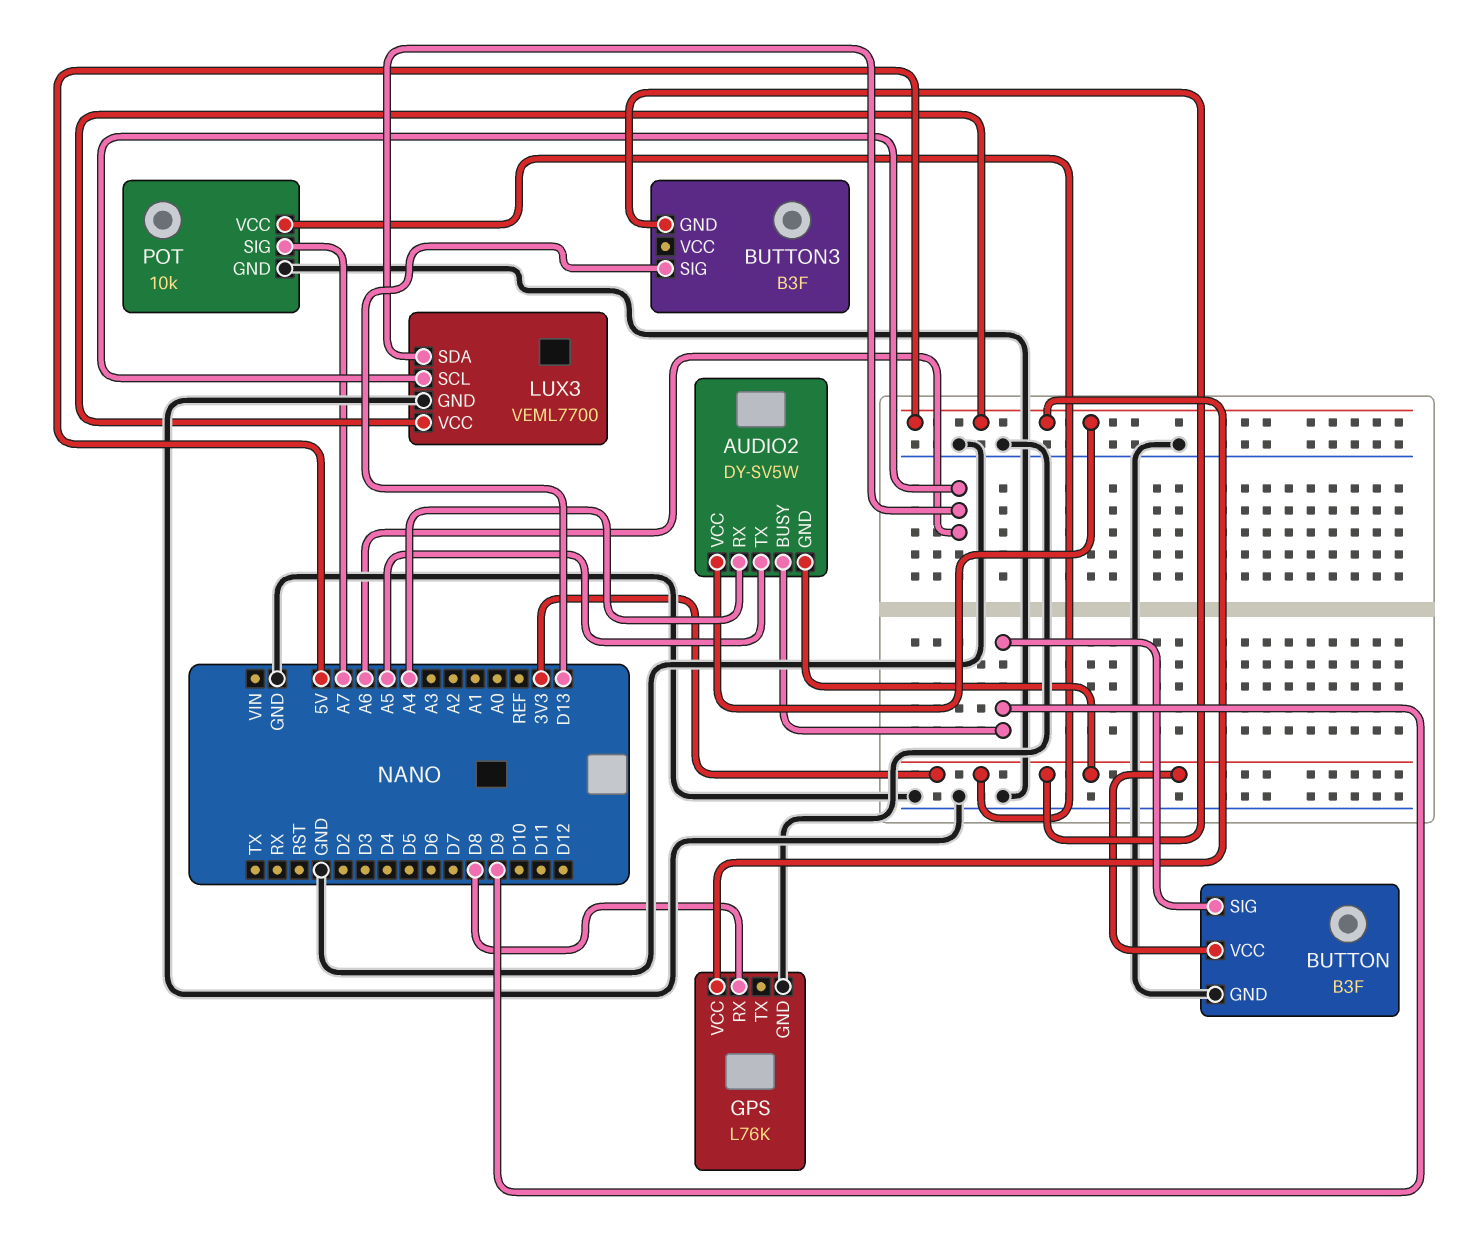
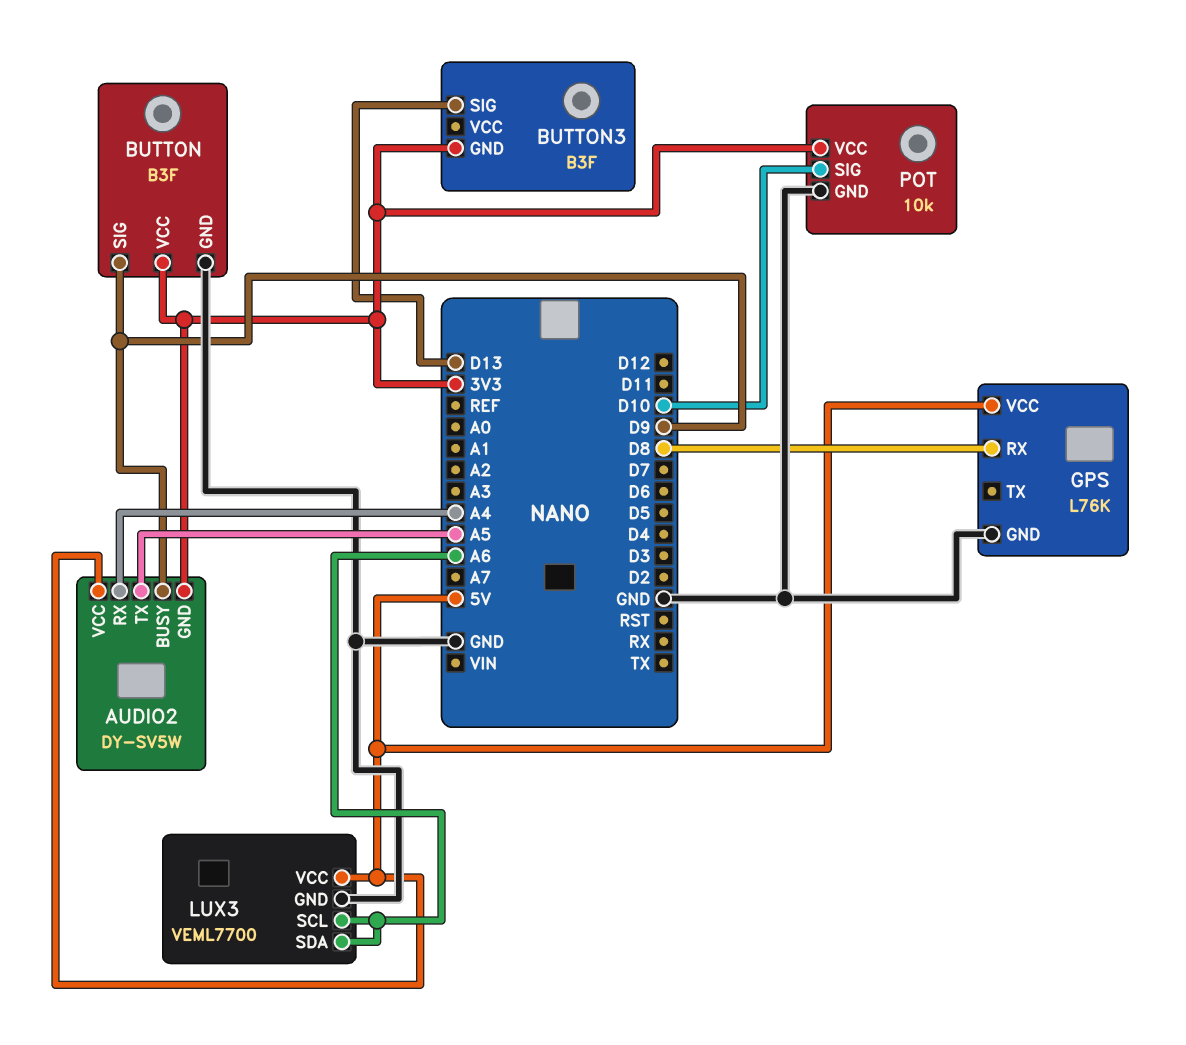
POT pin SIG: A7 -> D10

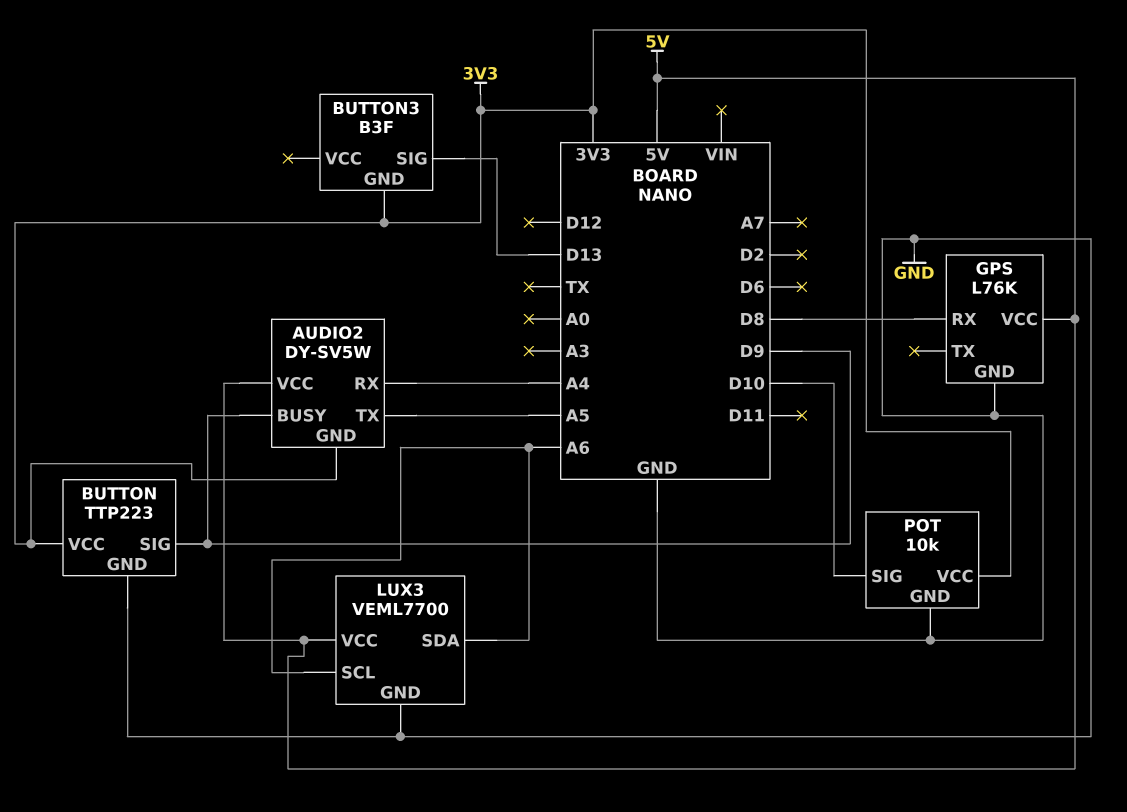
BUTTON: B3F -> TTP223

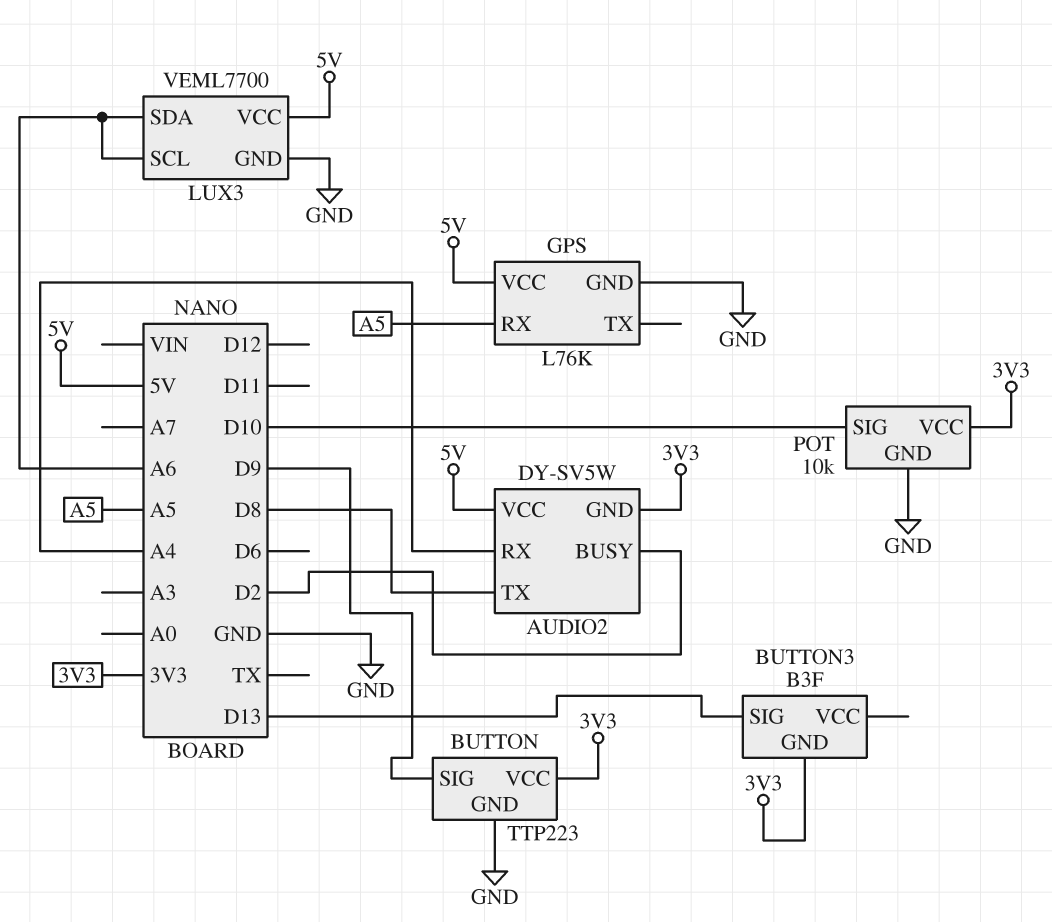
AUDIO2 pin BUSY: D9 -> D2
AUDIO2 pin TX: A5 -> D8
GPS pin RX: D8 -> A5

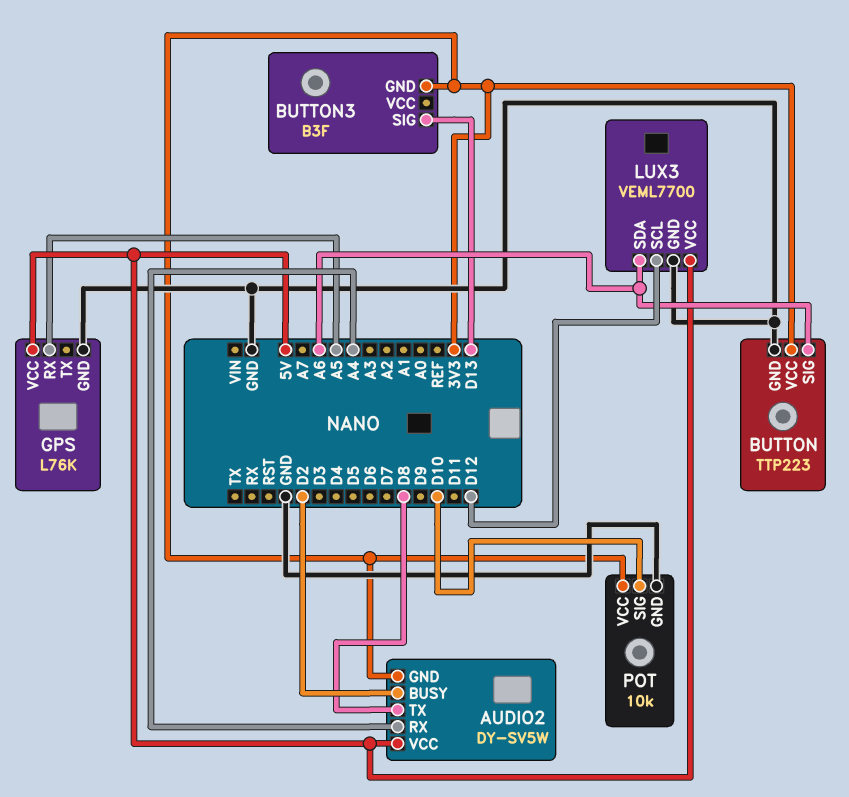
BUTTON pin SIG: D9 -> A6
LUX3 pin SCL: A6 -> D12

